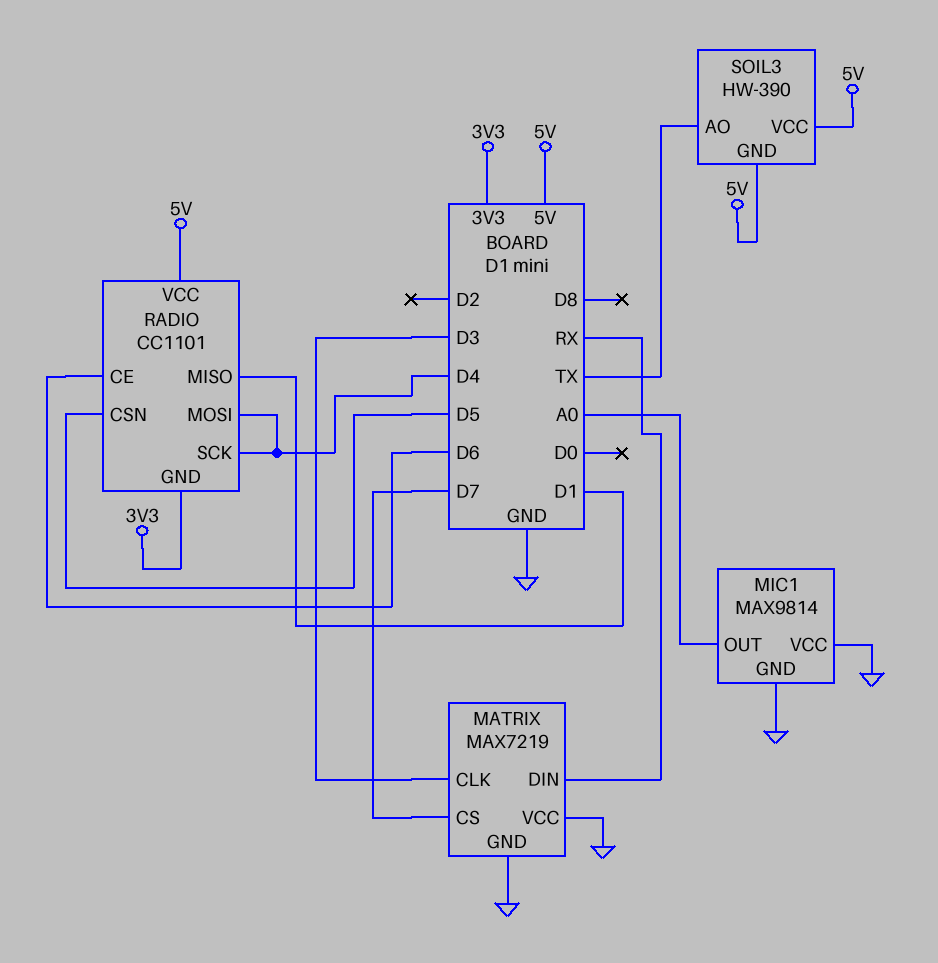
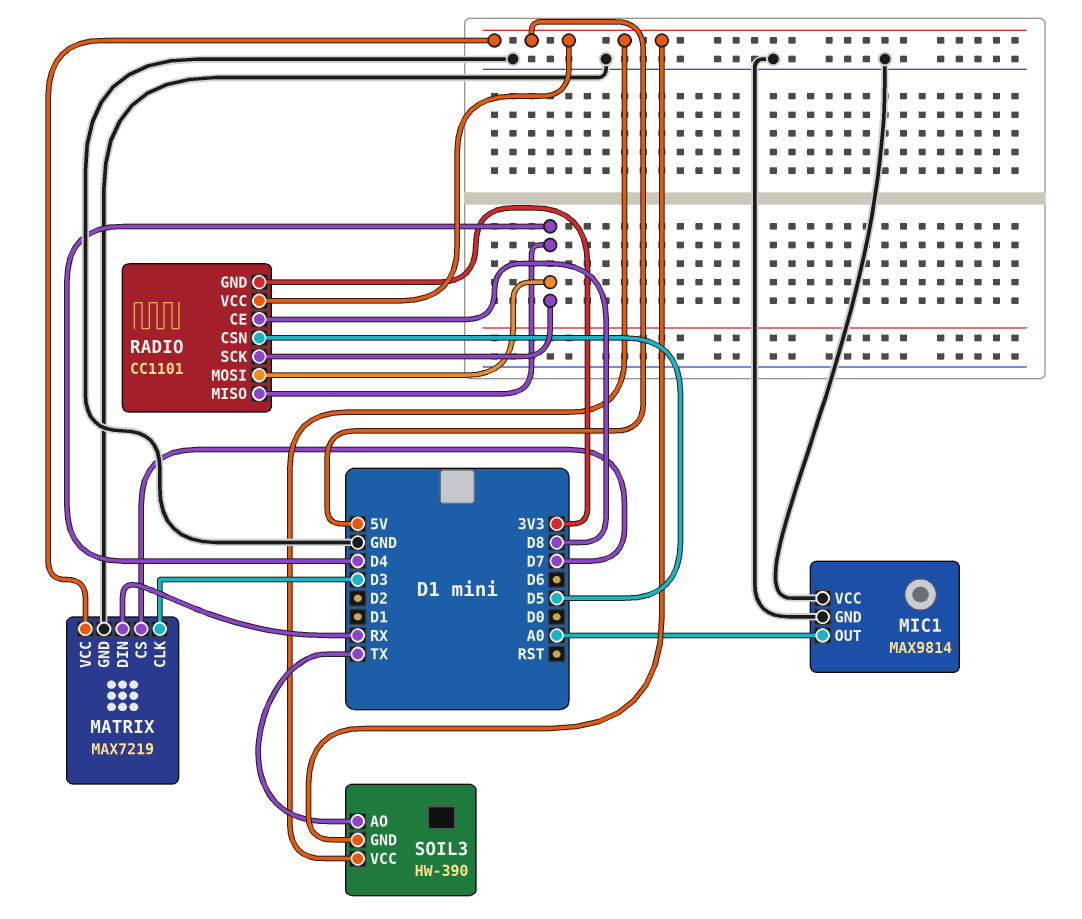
MATRIX pin VCC: GND -> 5V
RADIO pin CE: D6 -> D8
RADIO pin MISO: D1 -> D4

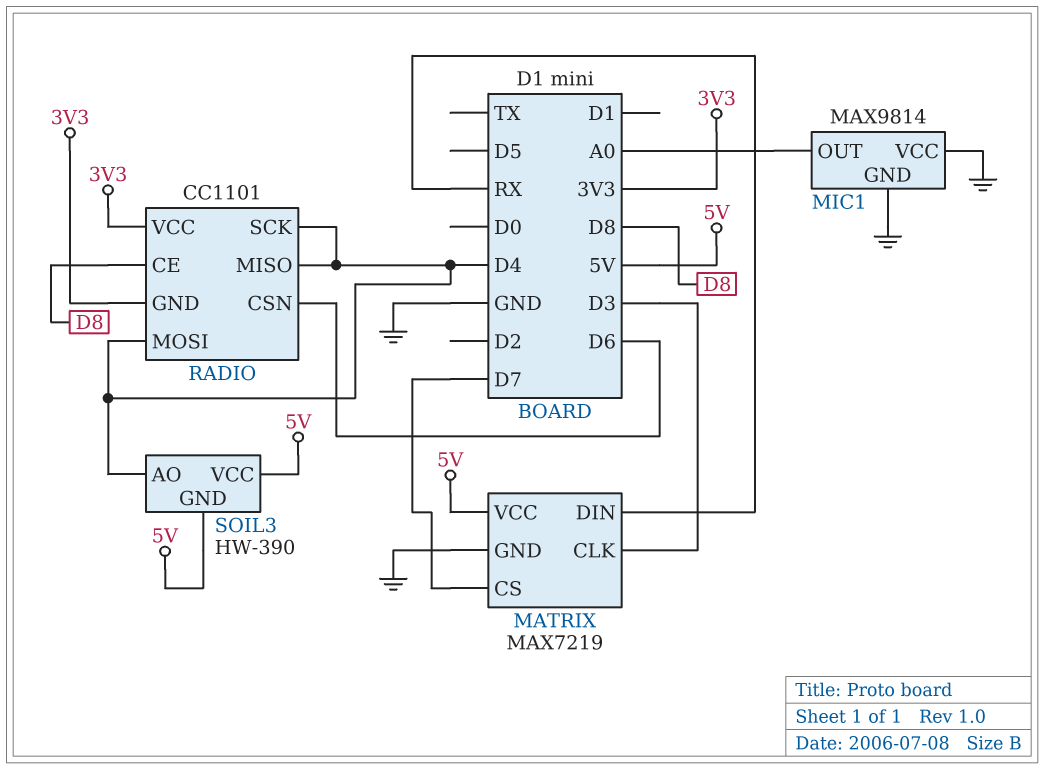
RADIO pin CSN: D5 -> D6
RADIO pin VCC: 5V -> 3V3
SOIL3 pin AO: TX -> D4

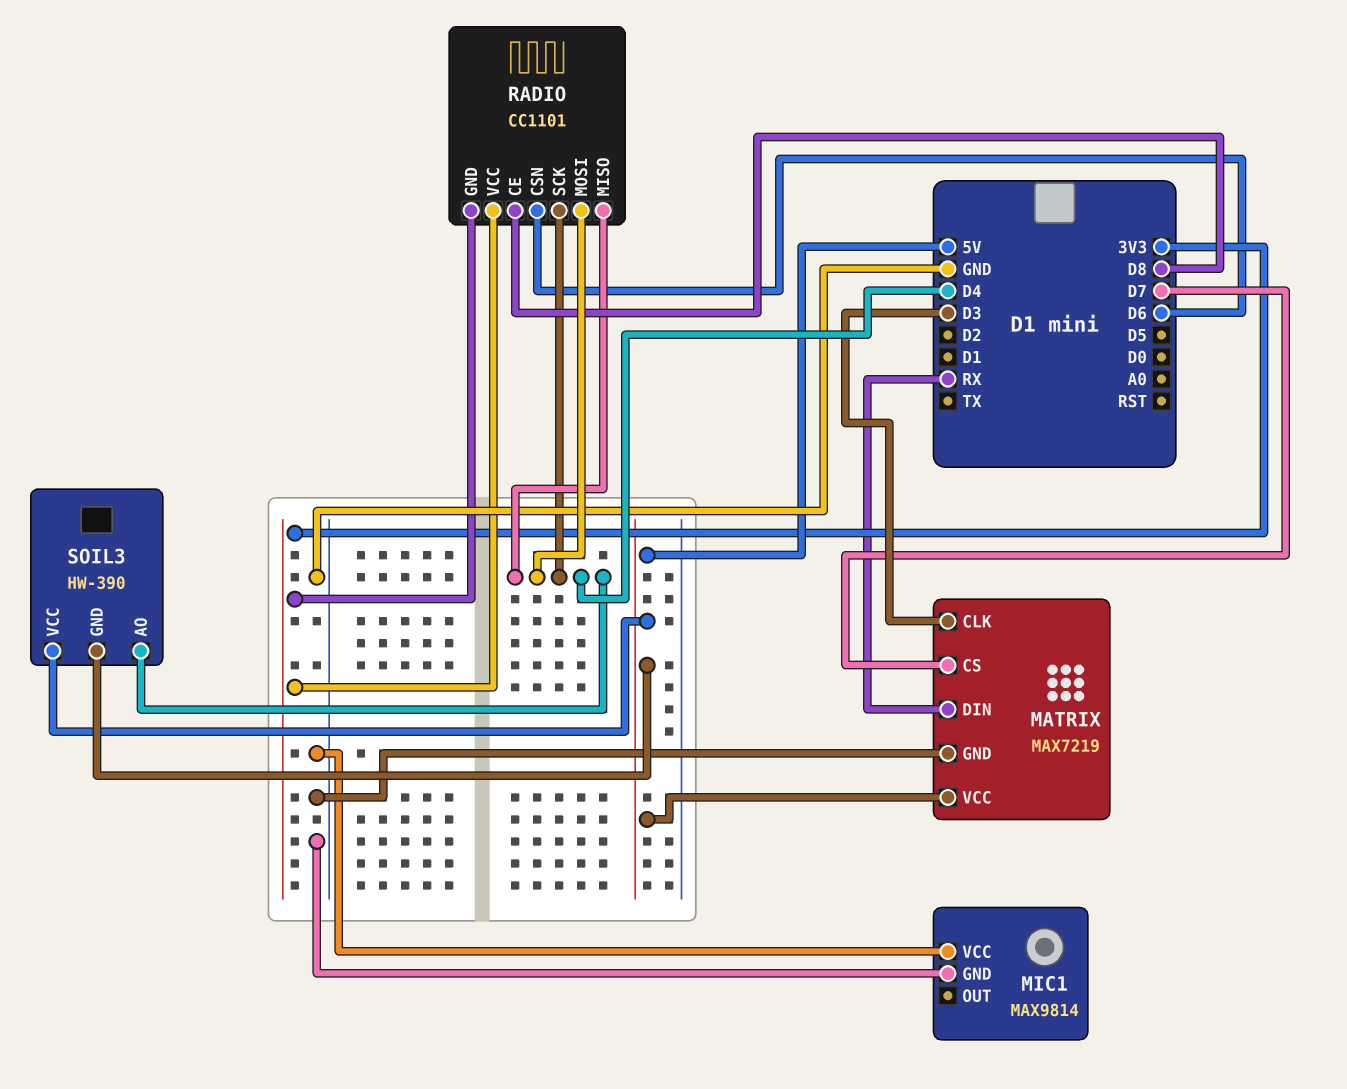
MIC1 pin OUT: A0 -> none

